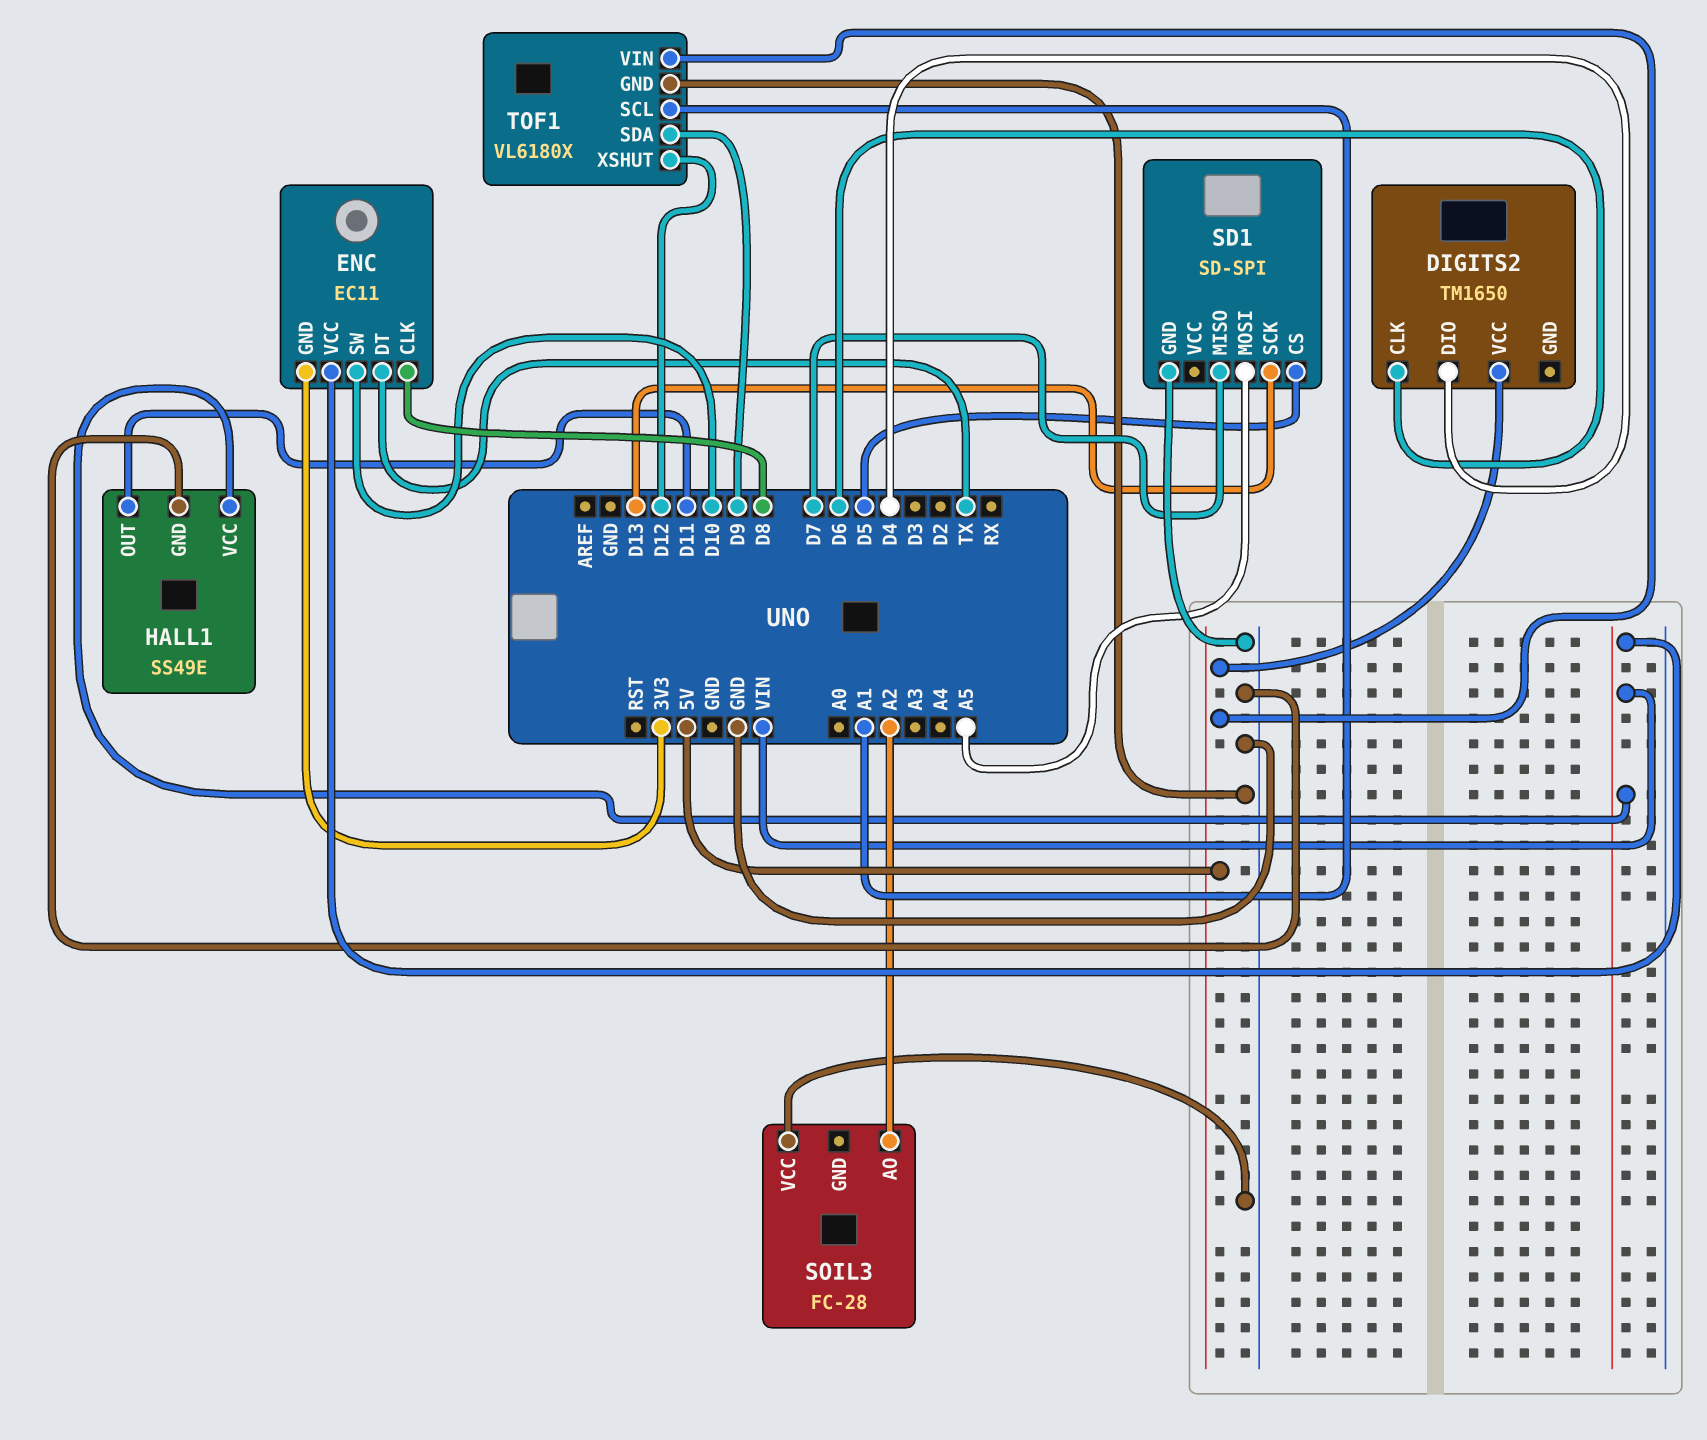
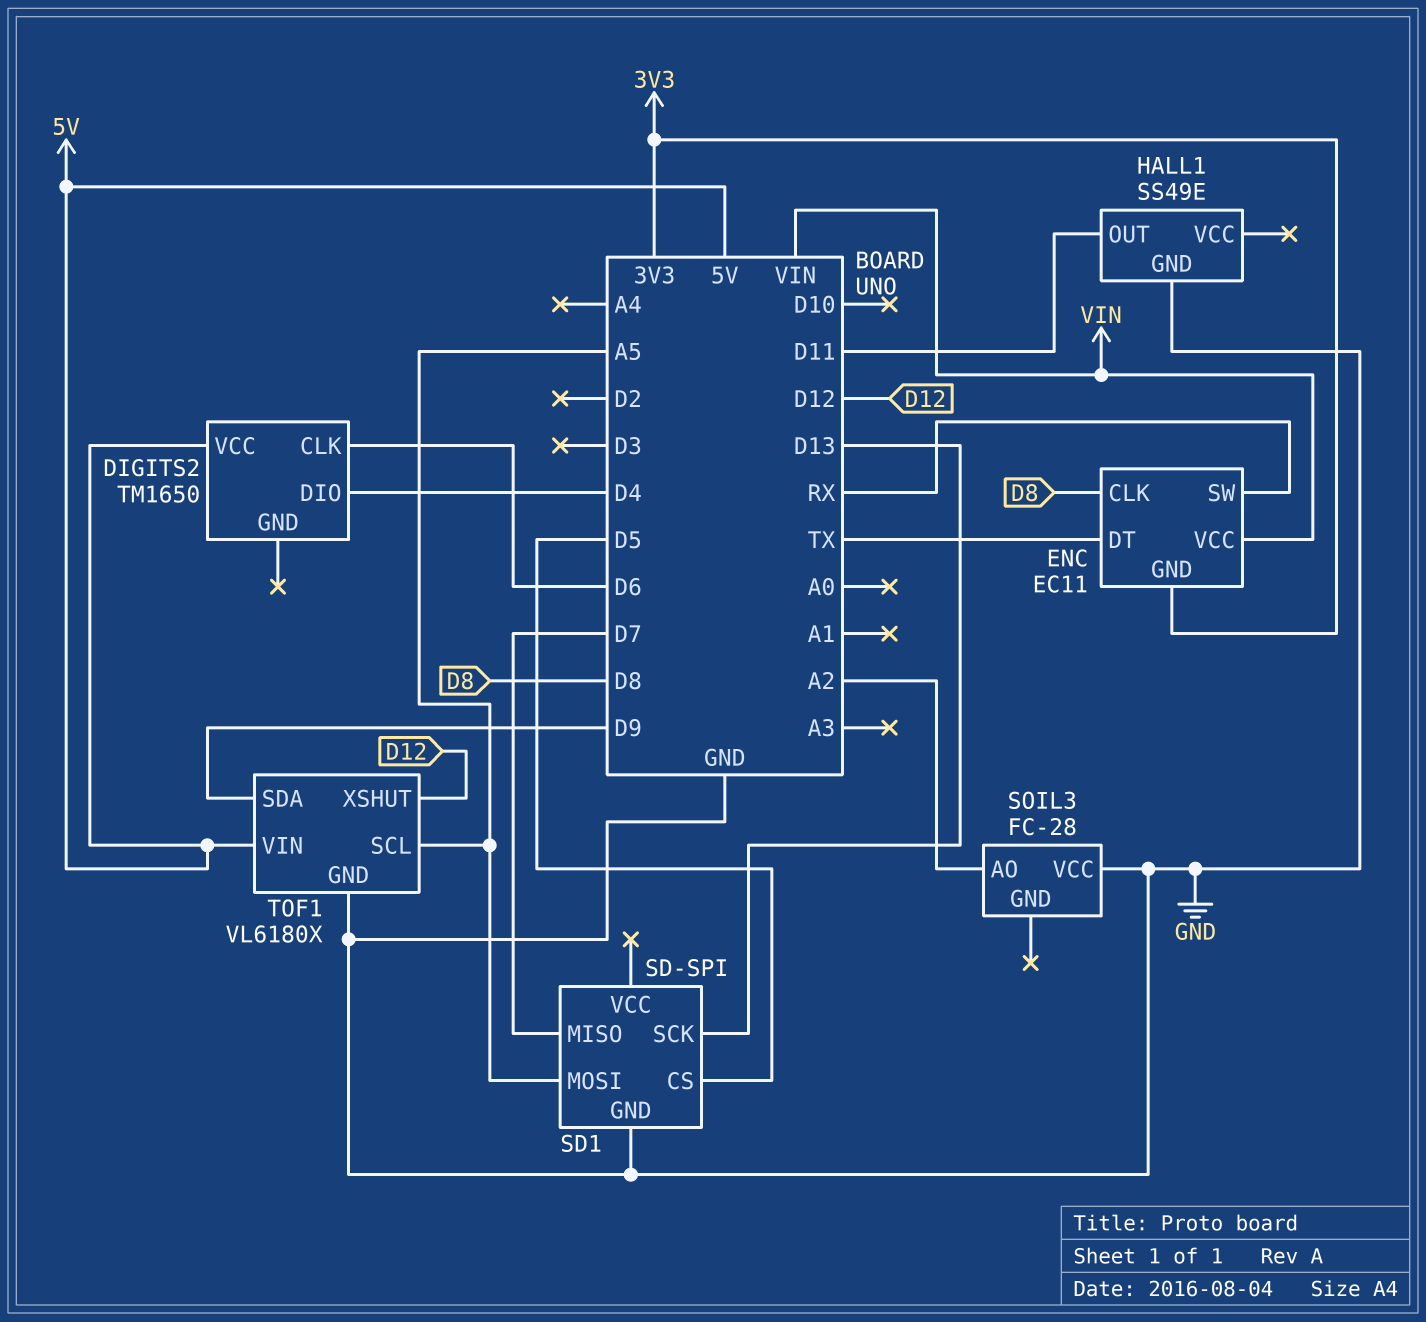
ENC pin SW: D10 -> RX
HALL1 pin VCC: VIN -> none
TOF1 pin SCL: A1 -> A5

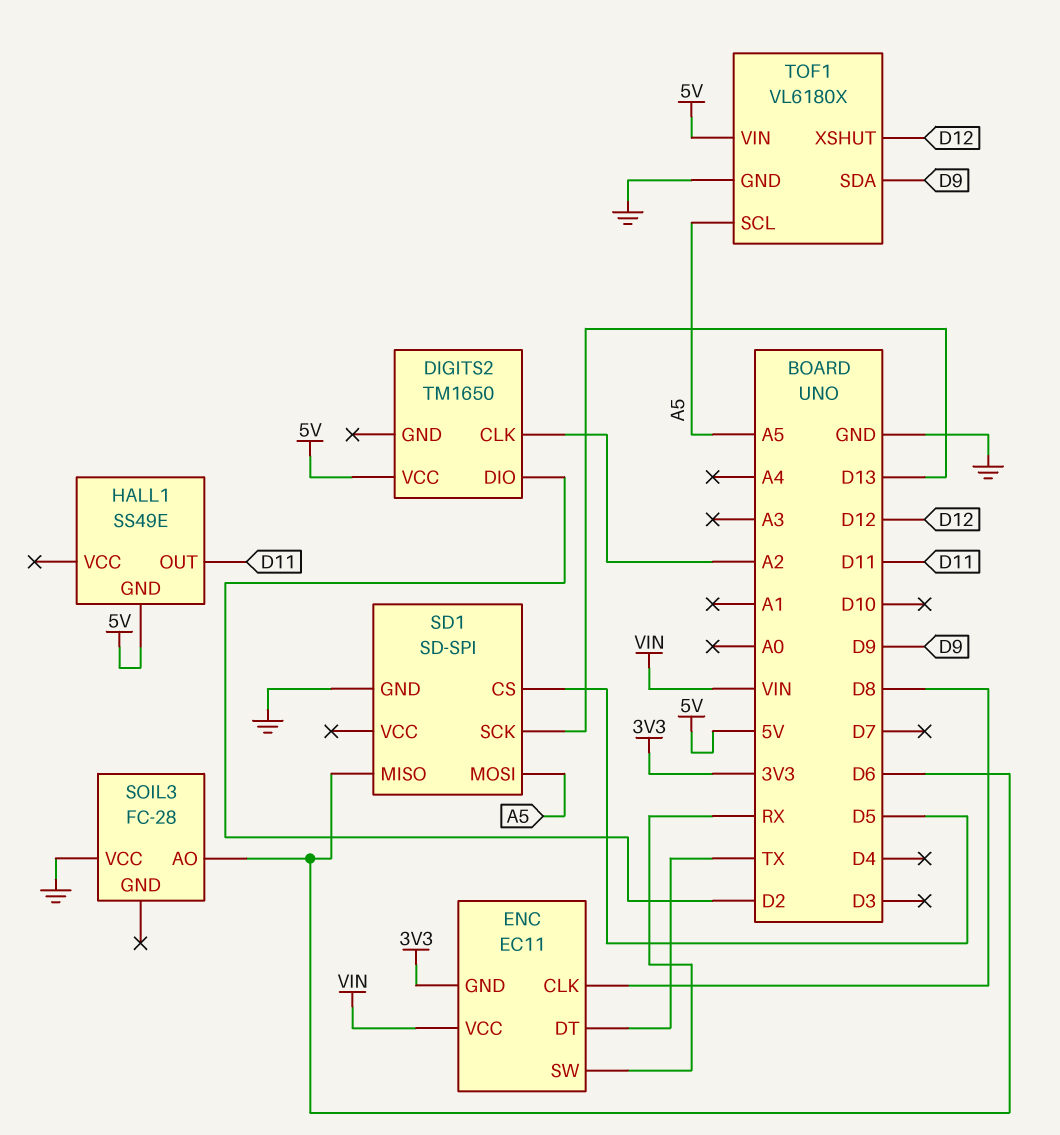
DIGITS2 pin CLK: D6 -> A2
DIGITS2 pin DIO: D4 -> D2
HALL1 pin GND: GND -> 5V
SD1 pin MISO: D7 -> D6
SOIL3 pin AO: A2 -> D6

